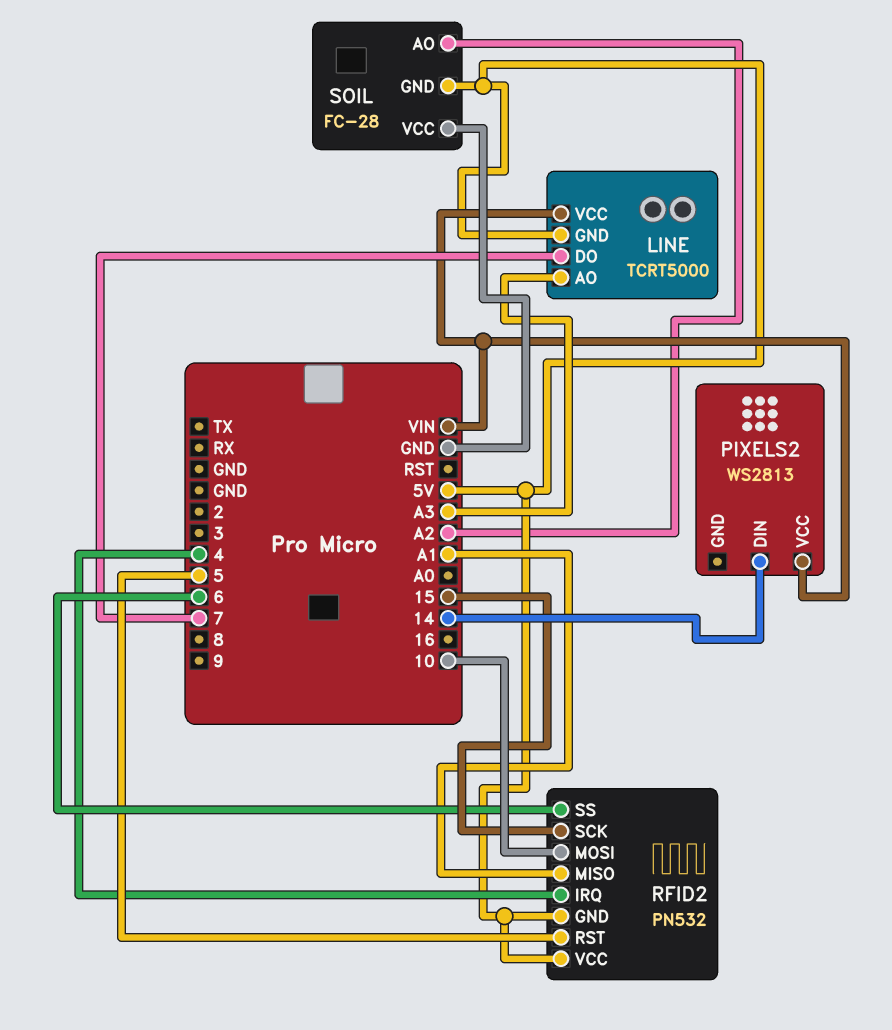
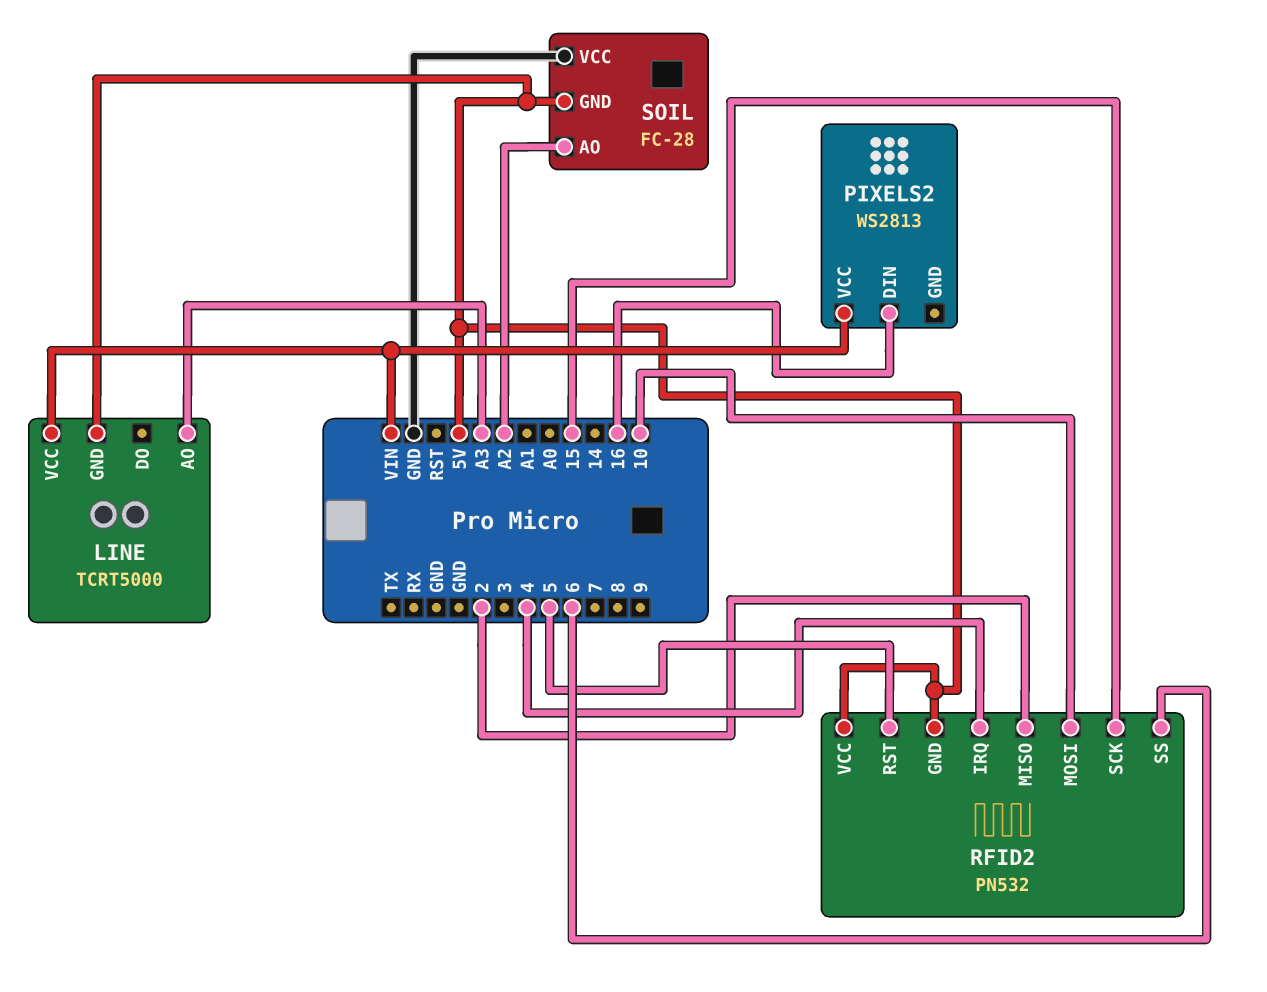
LINE pin DO: 7 -> none
PIXELS2 pin DIN: 14 -> 16
RFID2 pin MISO: A1 -> 2

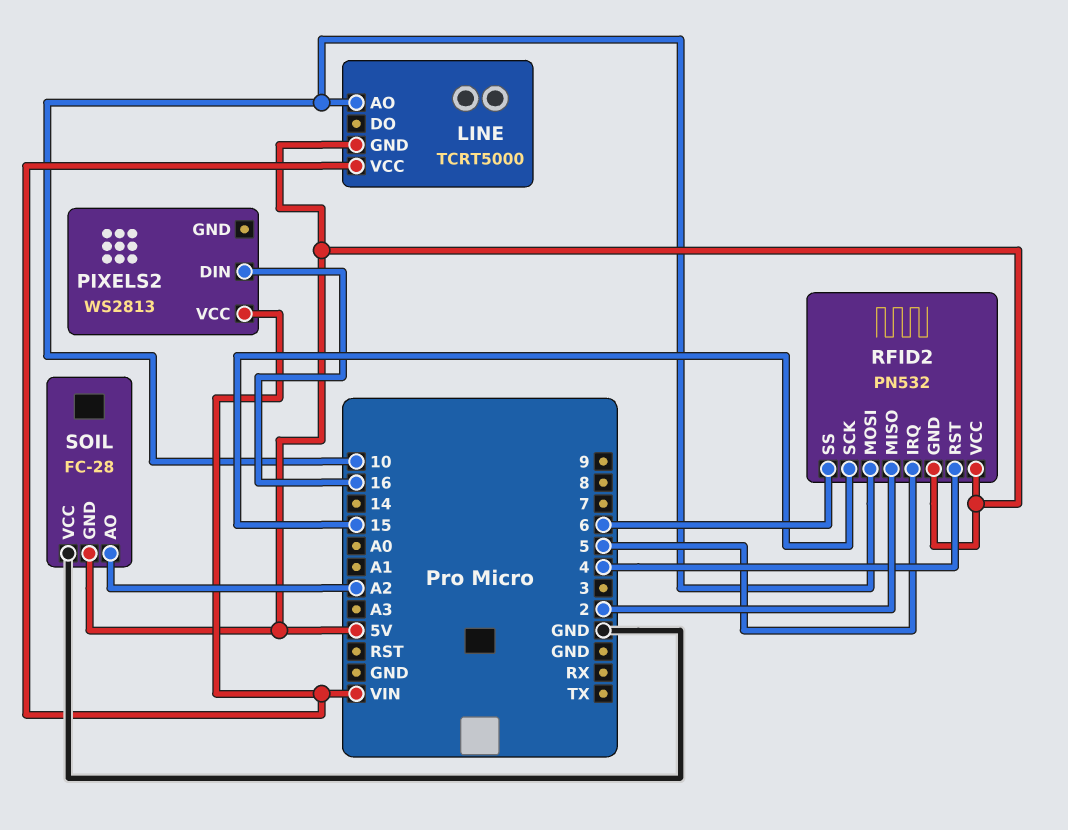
LINE pin AO: A3 -> 10
RFID2 pin IRQ: 4 -> 5
RFID2 pin RST: 5 -> 4

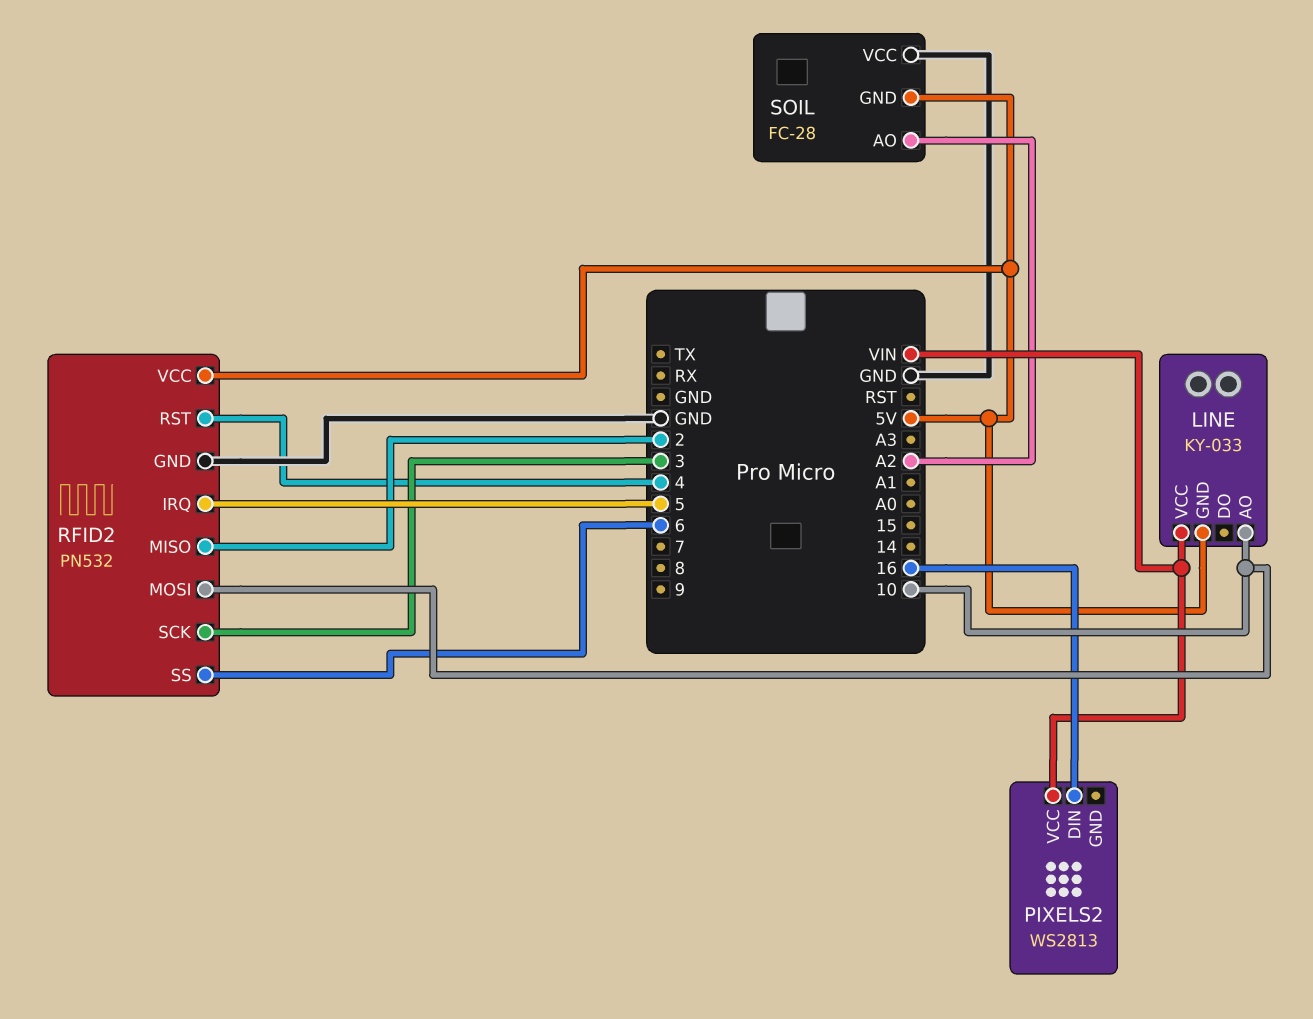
LINE: TCRT5000 -> KY-033
RFID2 pin GND: 5V -> GND
RFID2 pin SCK: 15 -> 3

